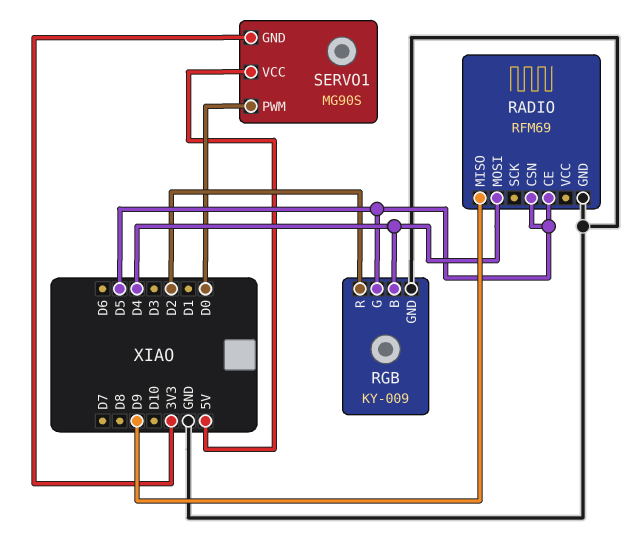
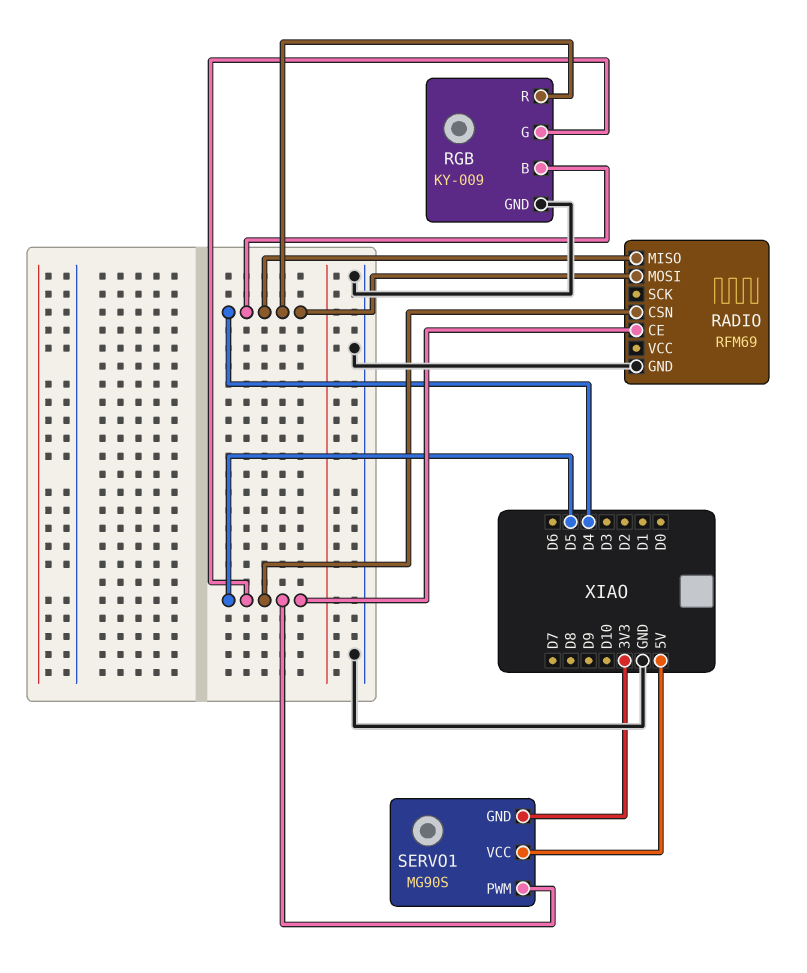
RADIO pin MISO: D9 -> D4
RGB pin R: D2 -> D4
SERVO1 pin PWM: D0 -> D5

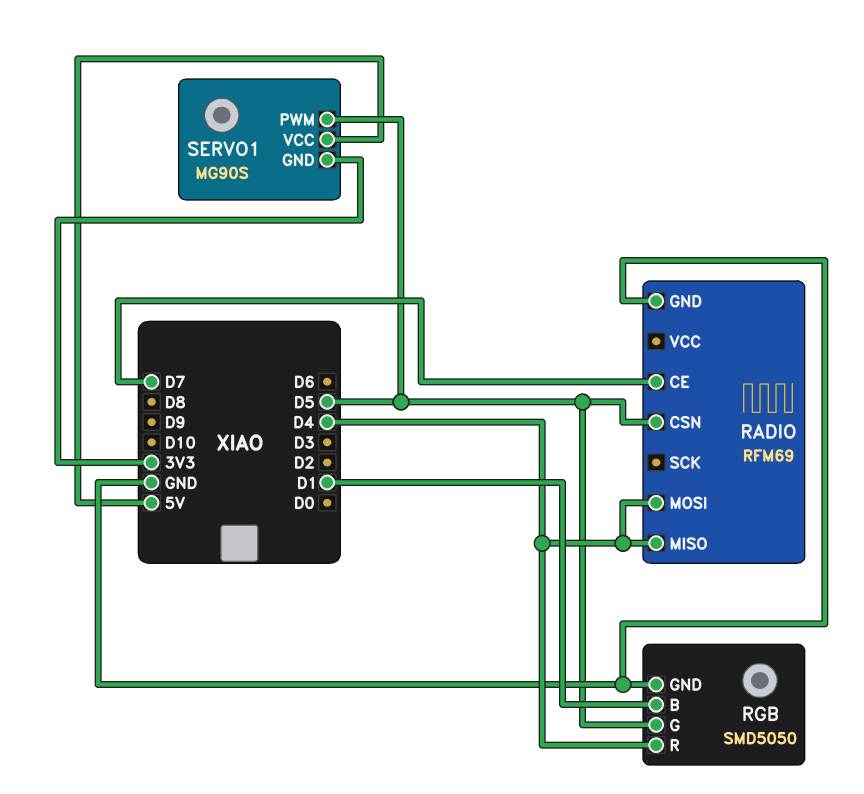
RADIO pin CE: D5 -> D7
RGB: KY-009 -> SMD5050
RGB pin B: D4 -> D1

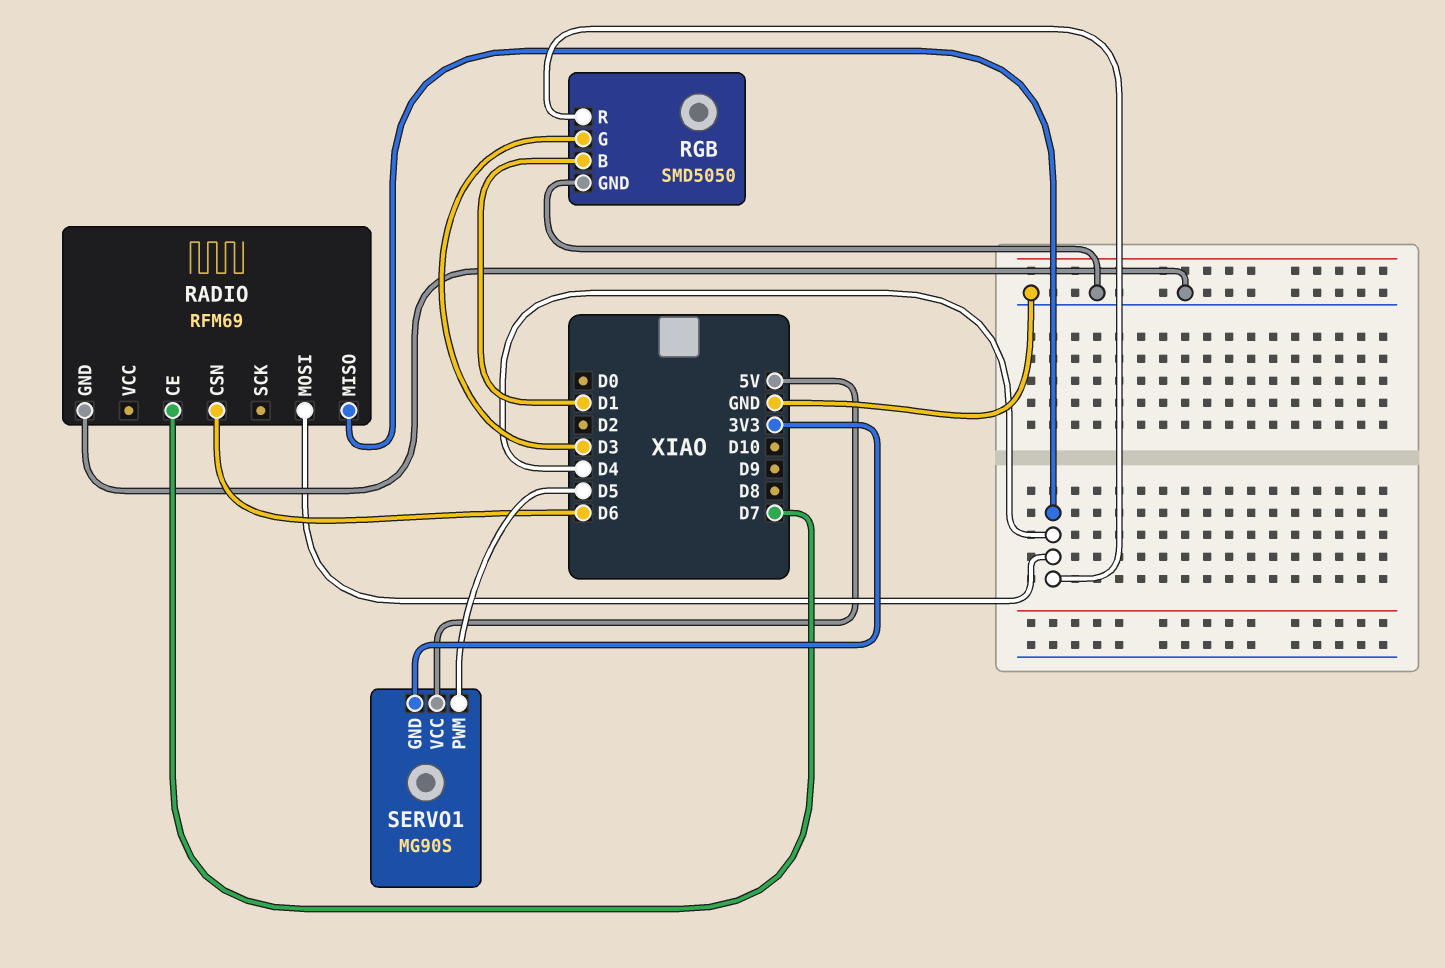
RADIO pin CSN: D5 -> D6
RGB pin G: D5 -> D3

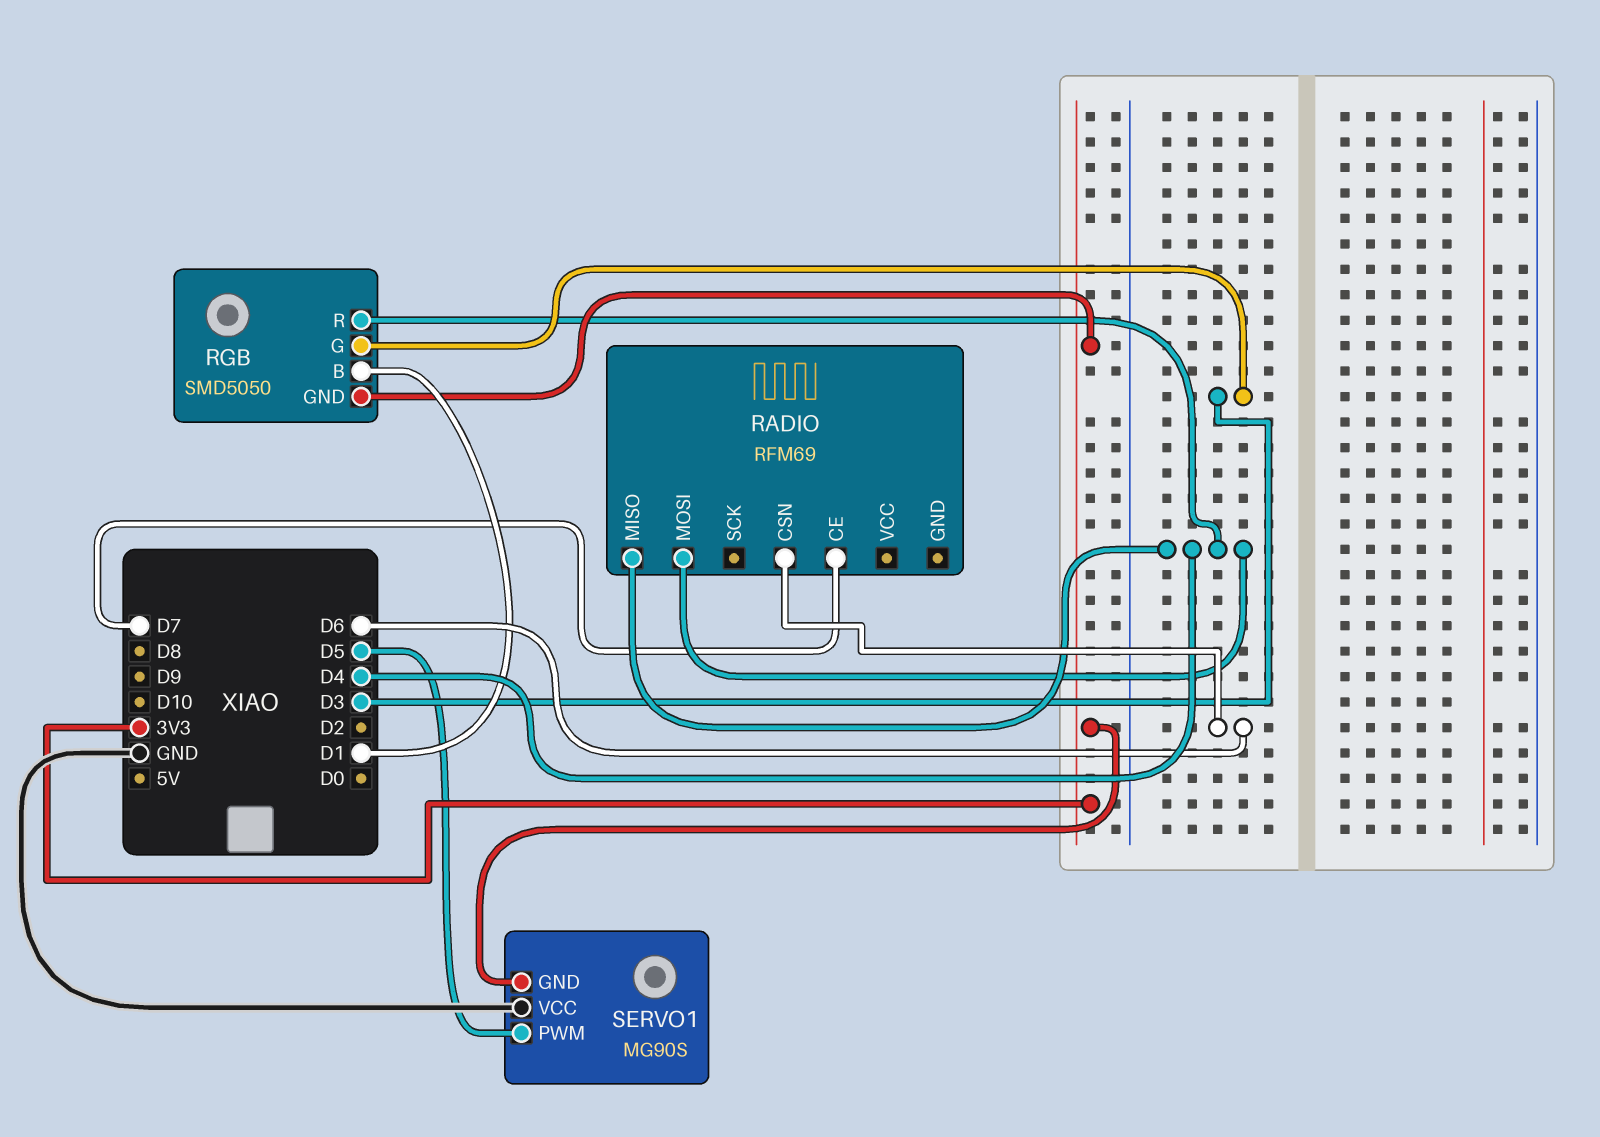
RADIO pin GND: GND -> none
RGB pin GND: GND -> 3V3
SERVO1 pin VCC: 5V -> GND

